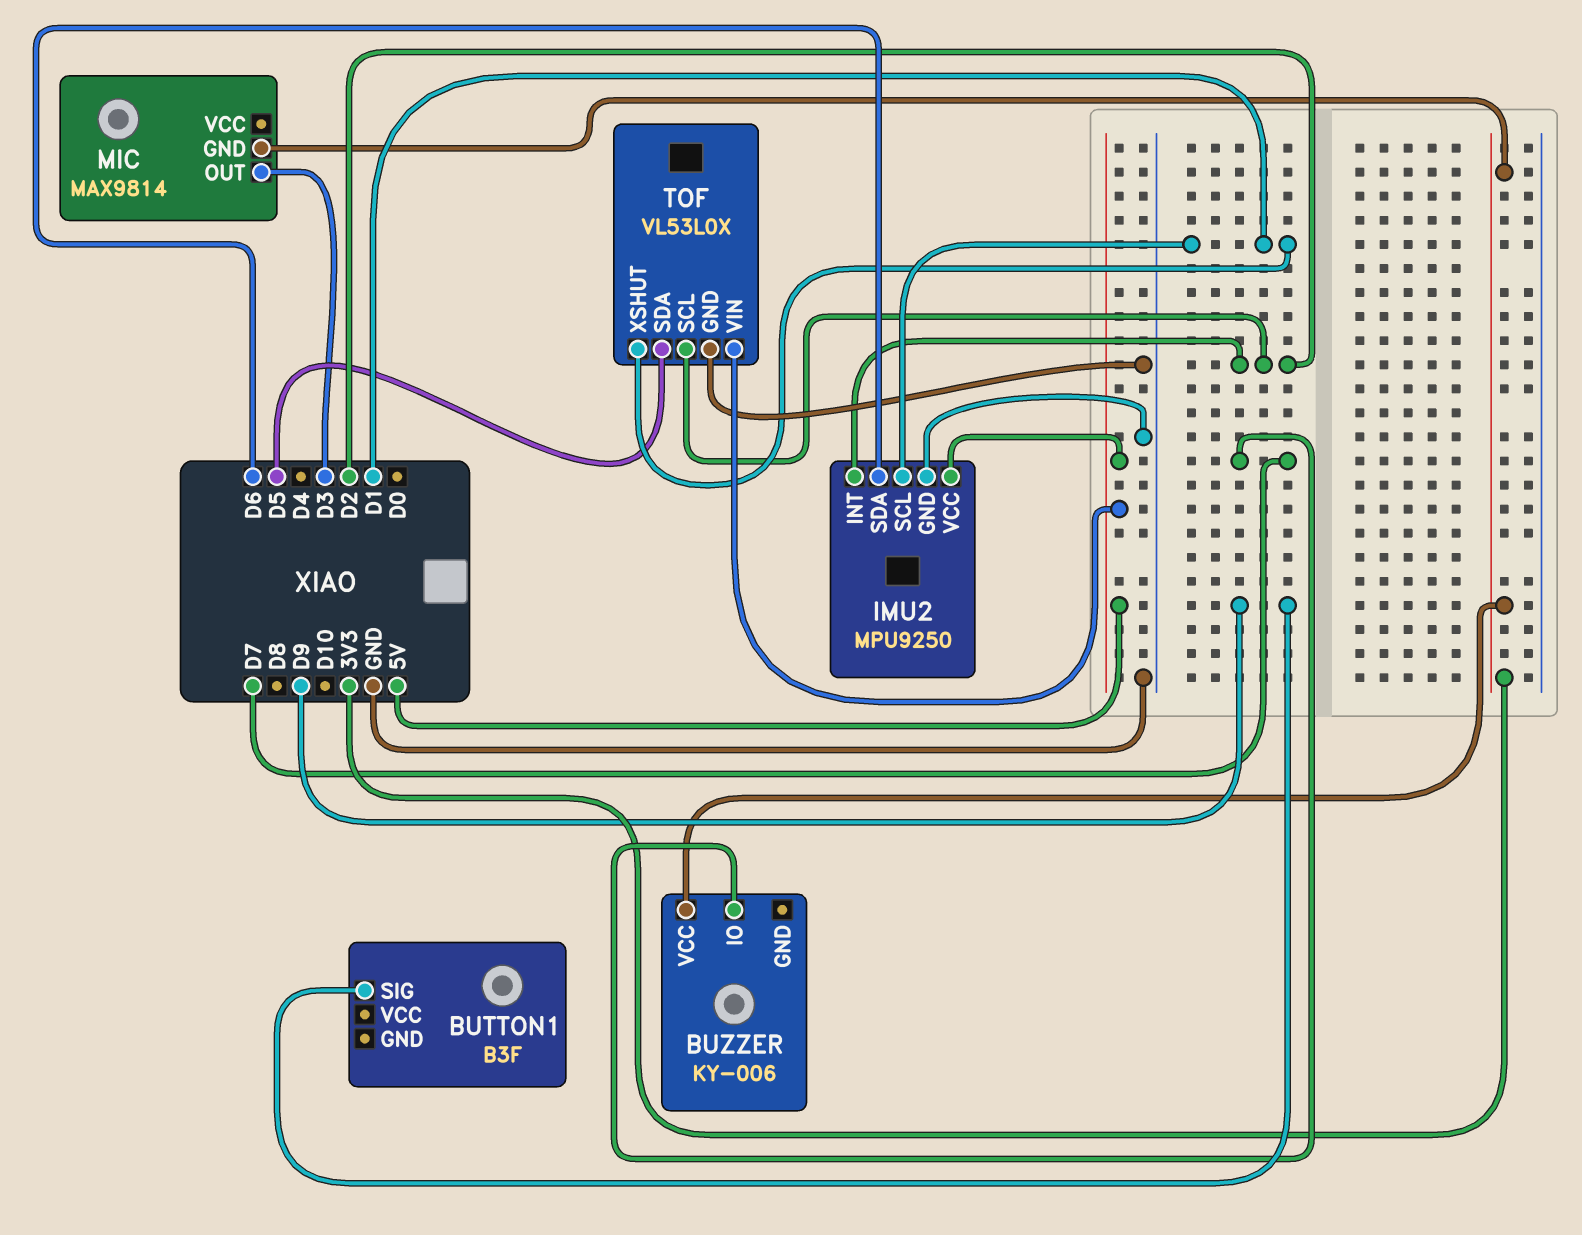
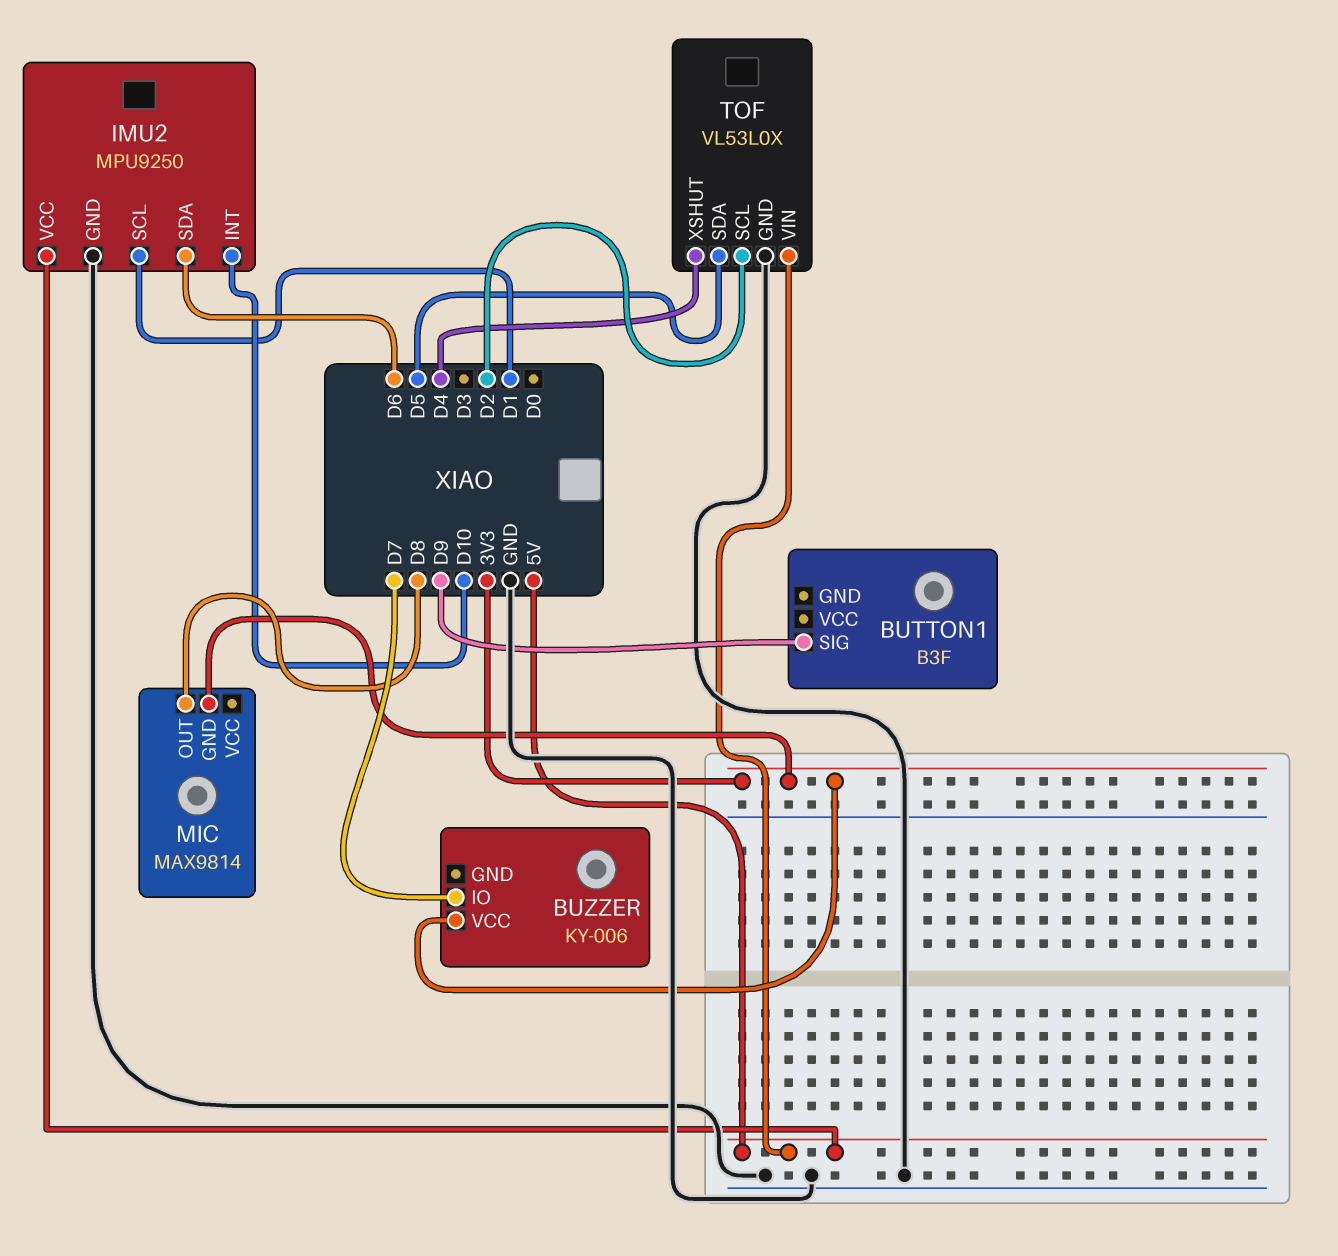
IMU2 pin INT: D2 -> D10
MIC pin OUT: D3 -> D8
TOF pin XSHUT: D1 -> D4

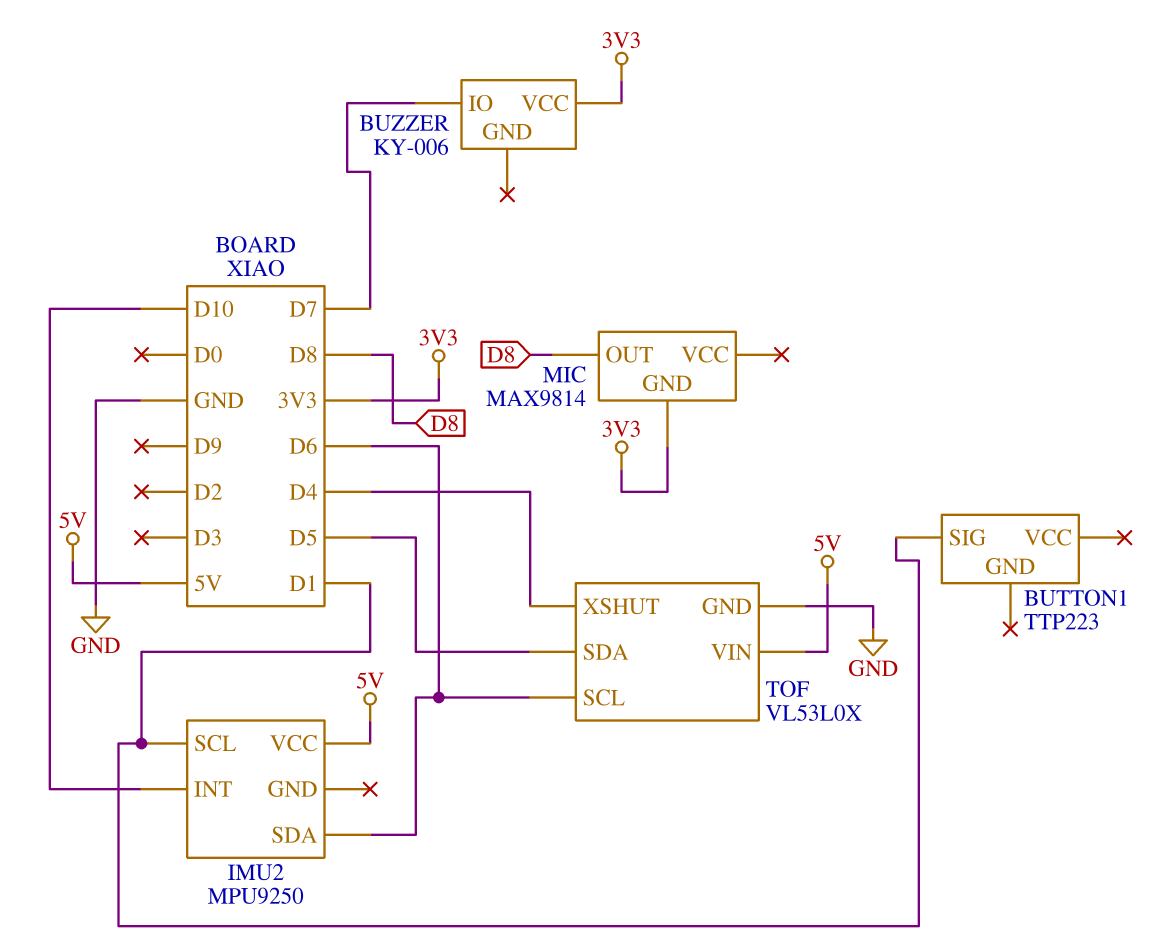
BUTTON1: B3F -> TTP223
BUTTON1 pin SIG: D9 -> D1
IMU2 pin GND: GND -> none
TOF pin SCL: D2 -> D6

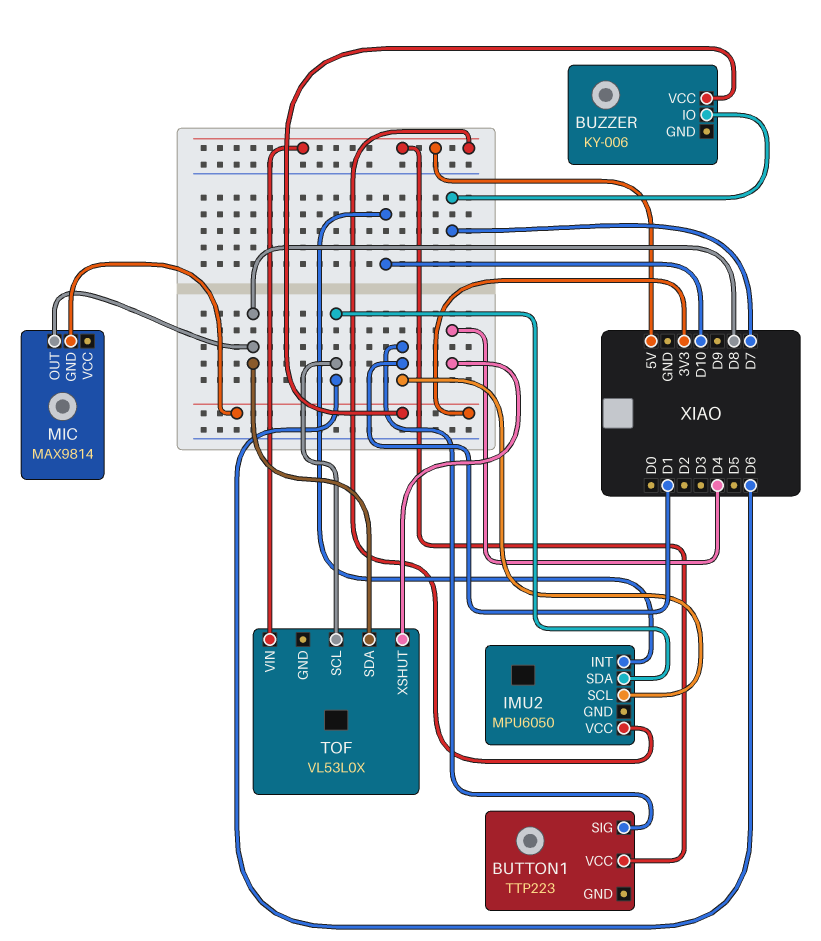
BUTTON1 pin VCC: none -> 5V
IMU2: MPU9250 -> MPU6050
TOF pin GND: GND -> none
TOF pin SDA: D5 -> D8

